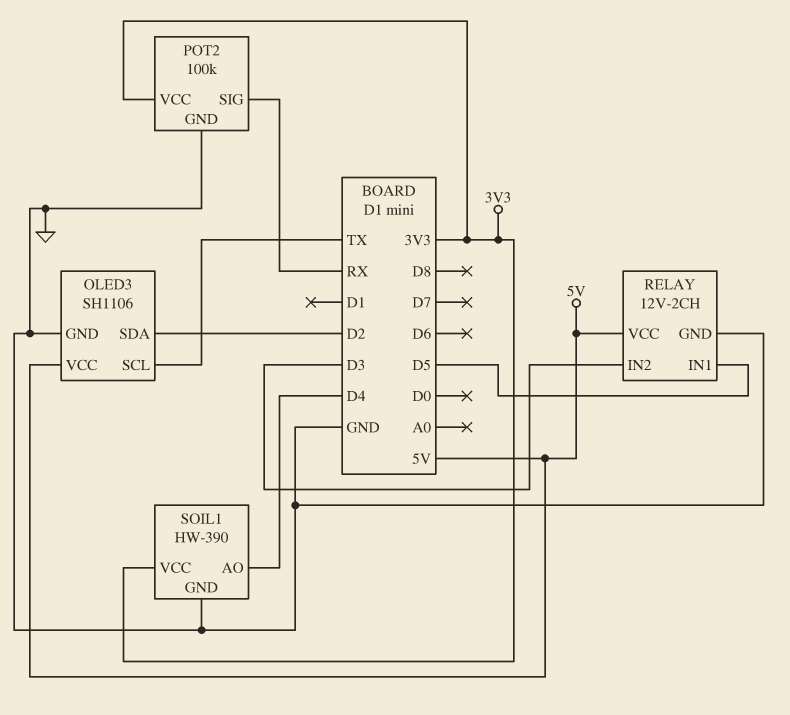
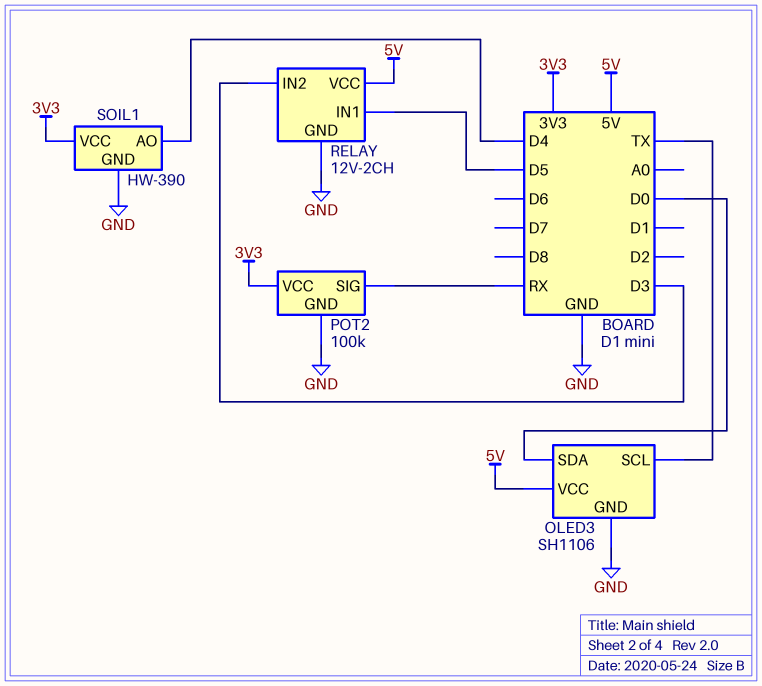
OLED3 pin SDA: D2 -> D0

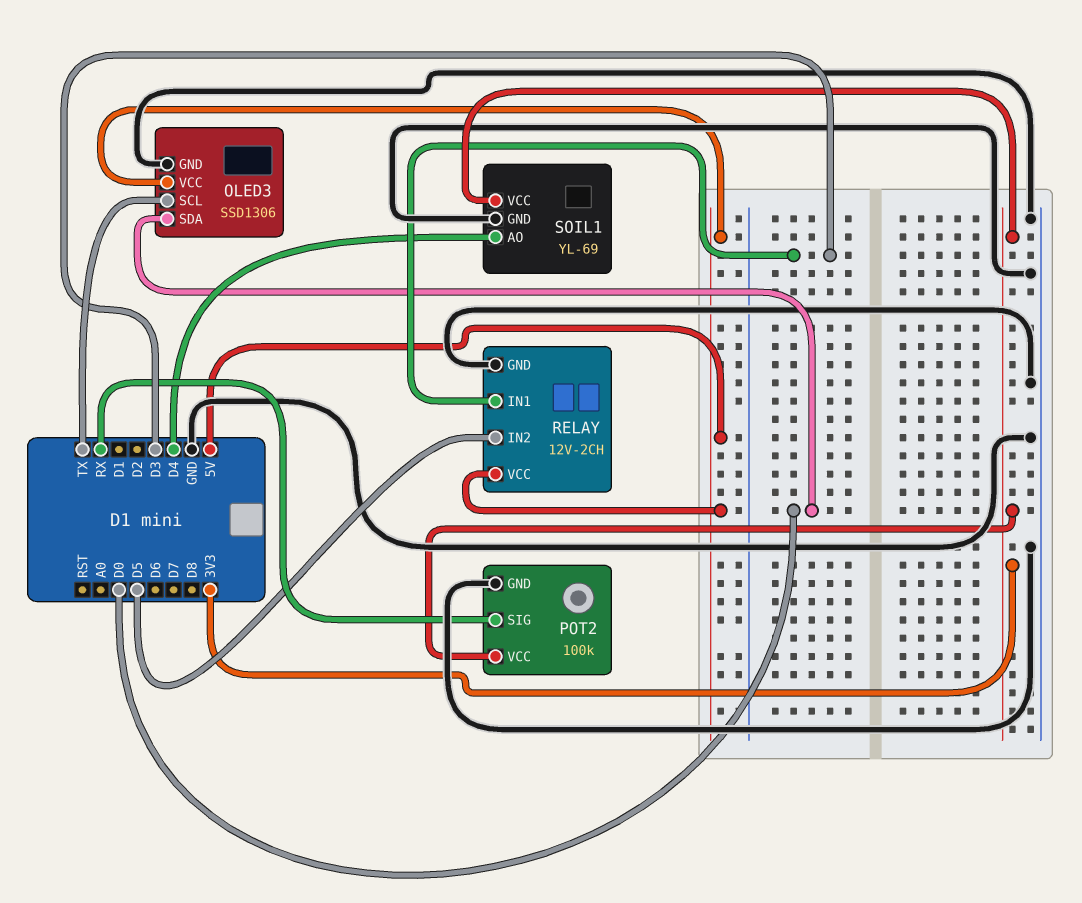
OLED3: SH1106 -> SSD1306
RELAY pin IN1: D5 -> D3
RELAY pin IN2: D3 -> D5
SOIL1: HW-390 -> YL-69

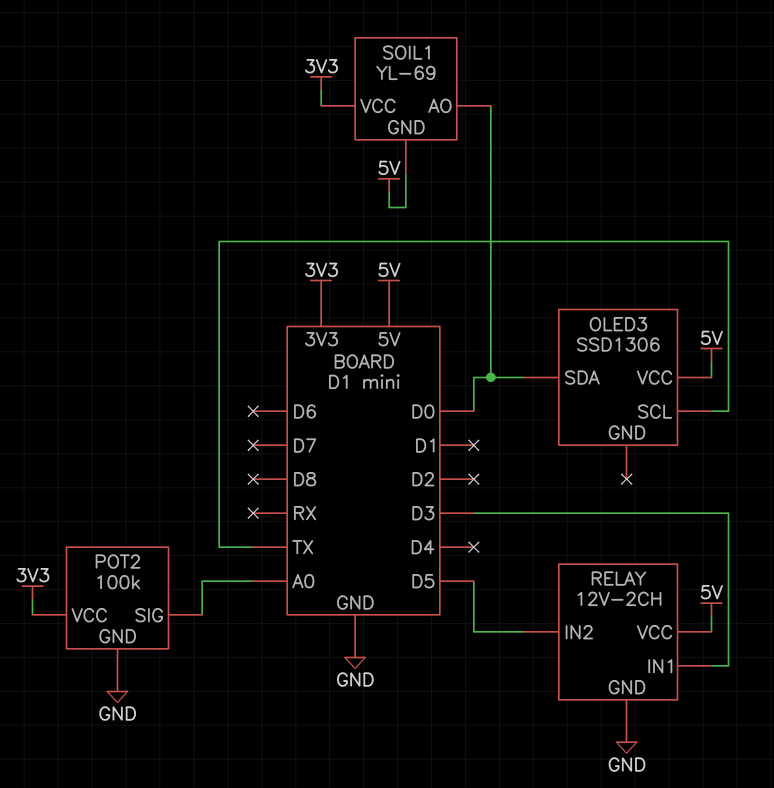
OLED3 pin GND: GND -> none
POT2 pin SIG: RX -> A0
SOIL1 pin AO: D4 -> D0
SOIL1 pin GND: GND -> 5V

